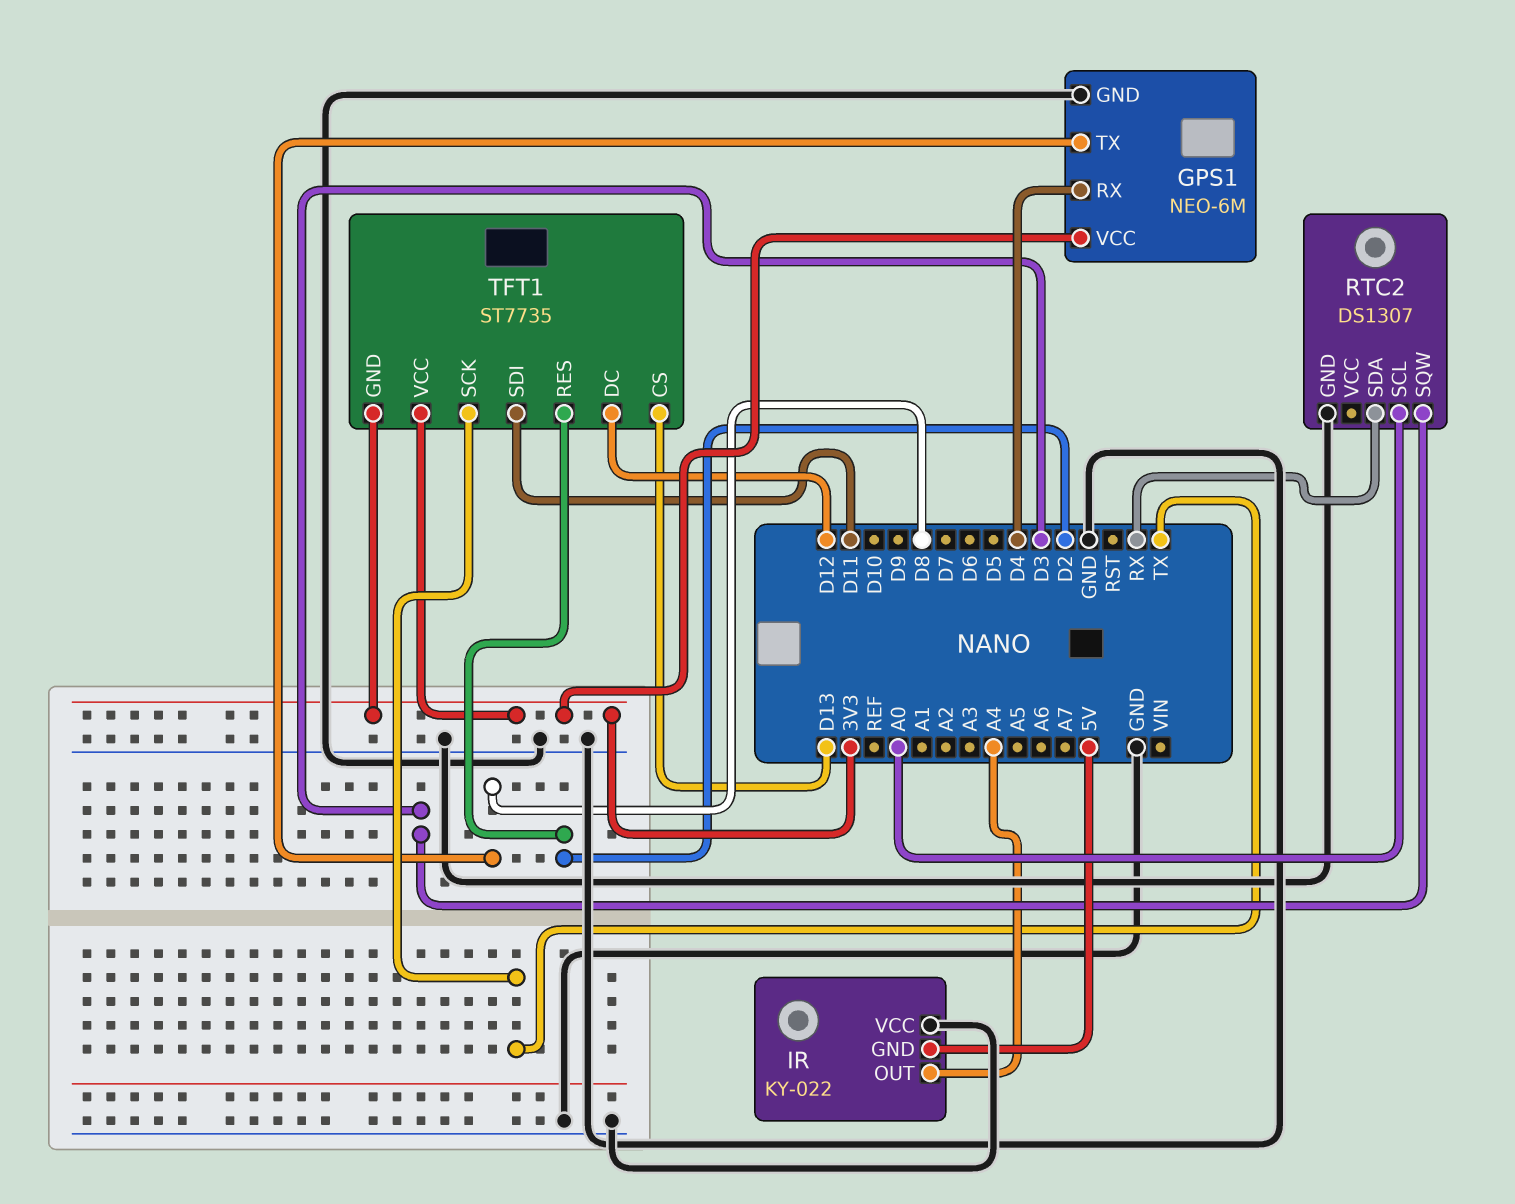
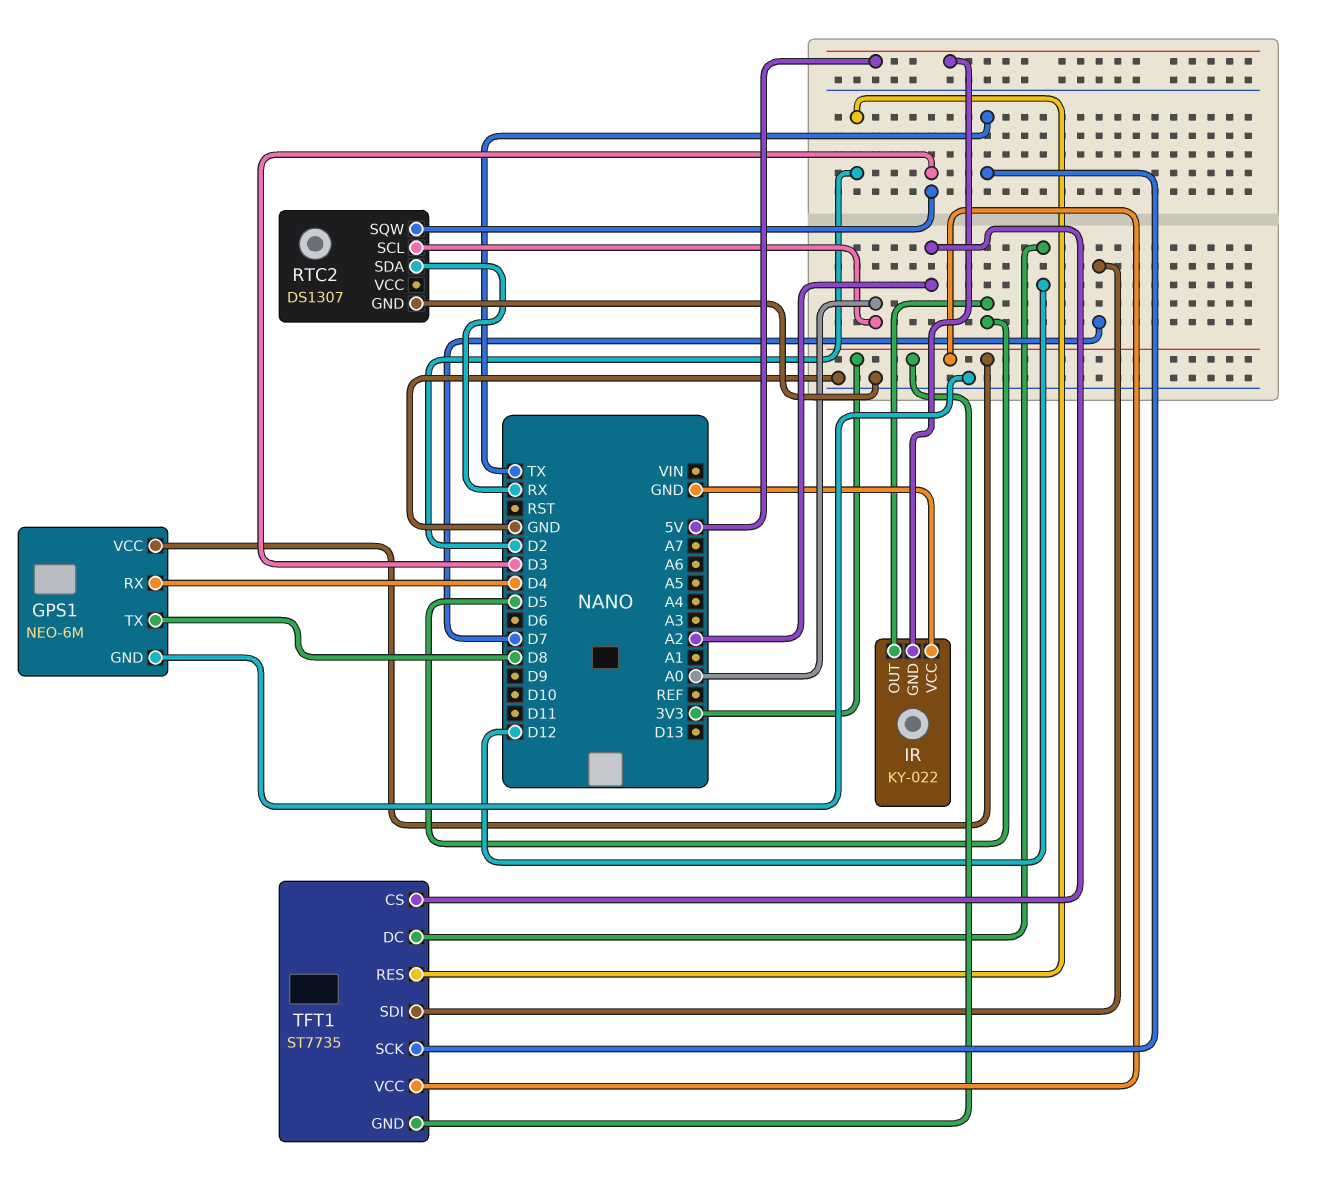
IR pin OUT: A4 -> D5
TFT1 pin CS: D13 -> A2
TFT1 pin SDI: D11 -> D7

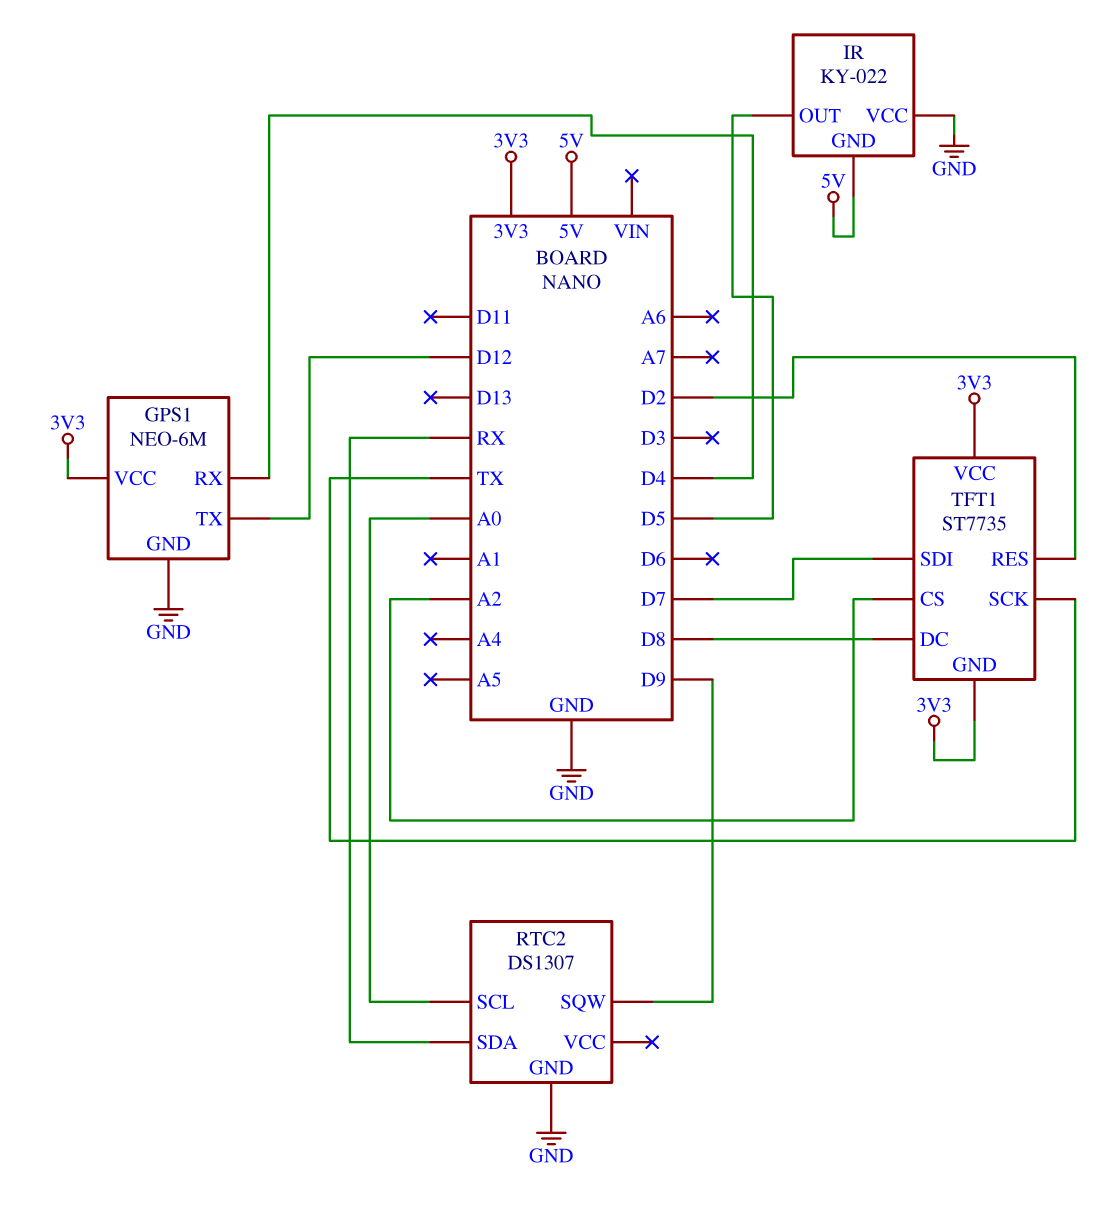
GPS1 pin TX: D8 -> D12
RTC2 pin SQW: D3 -> D9
TFT1 pin DC: D12 -> D8

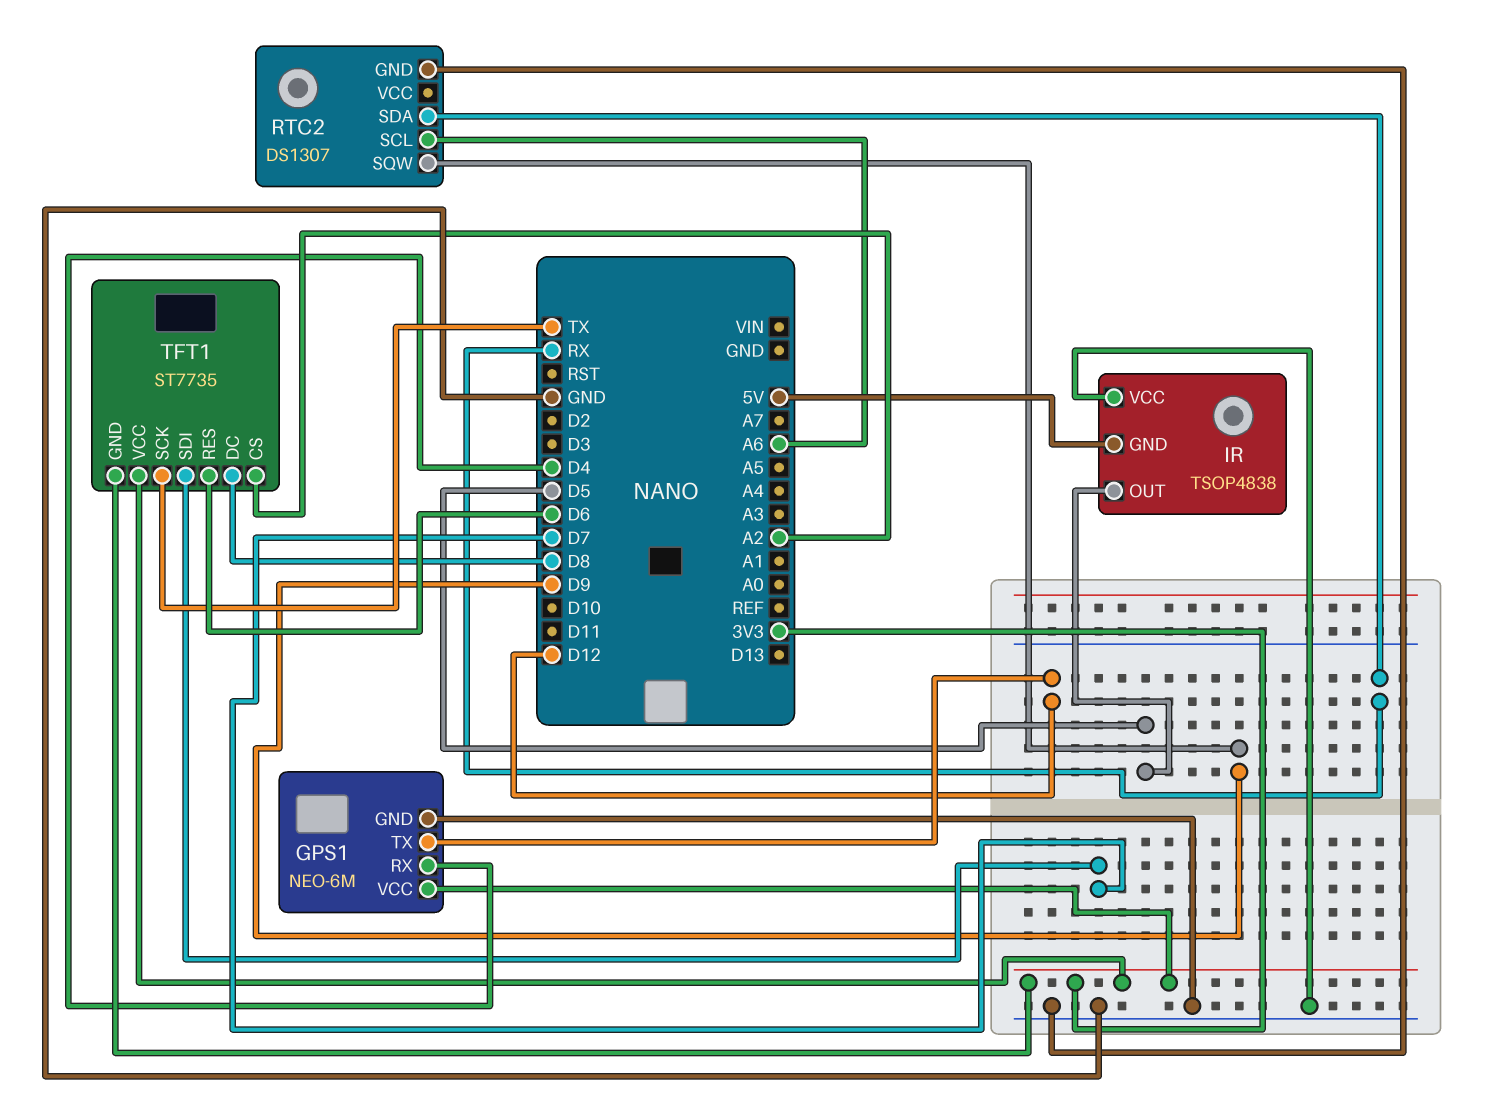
IR: KY-022 -> TSOP4838
RTC2 pin SCL: A0 -> A6
TFT1 pin RES: D2 -> D6

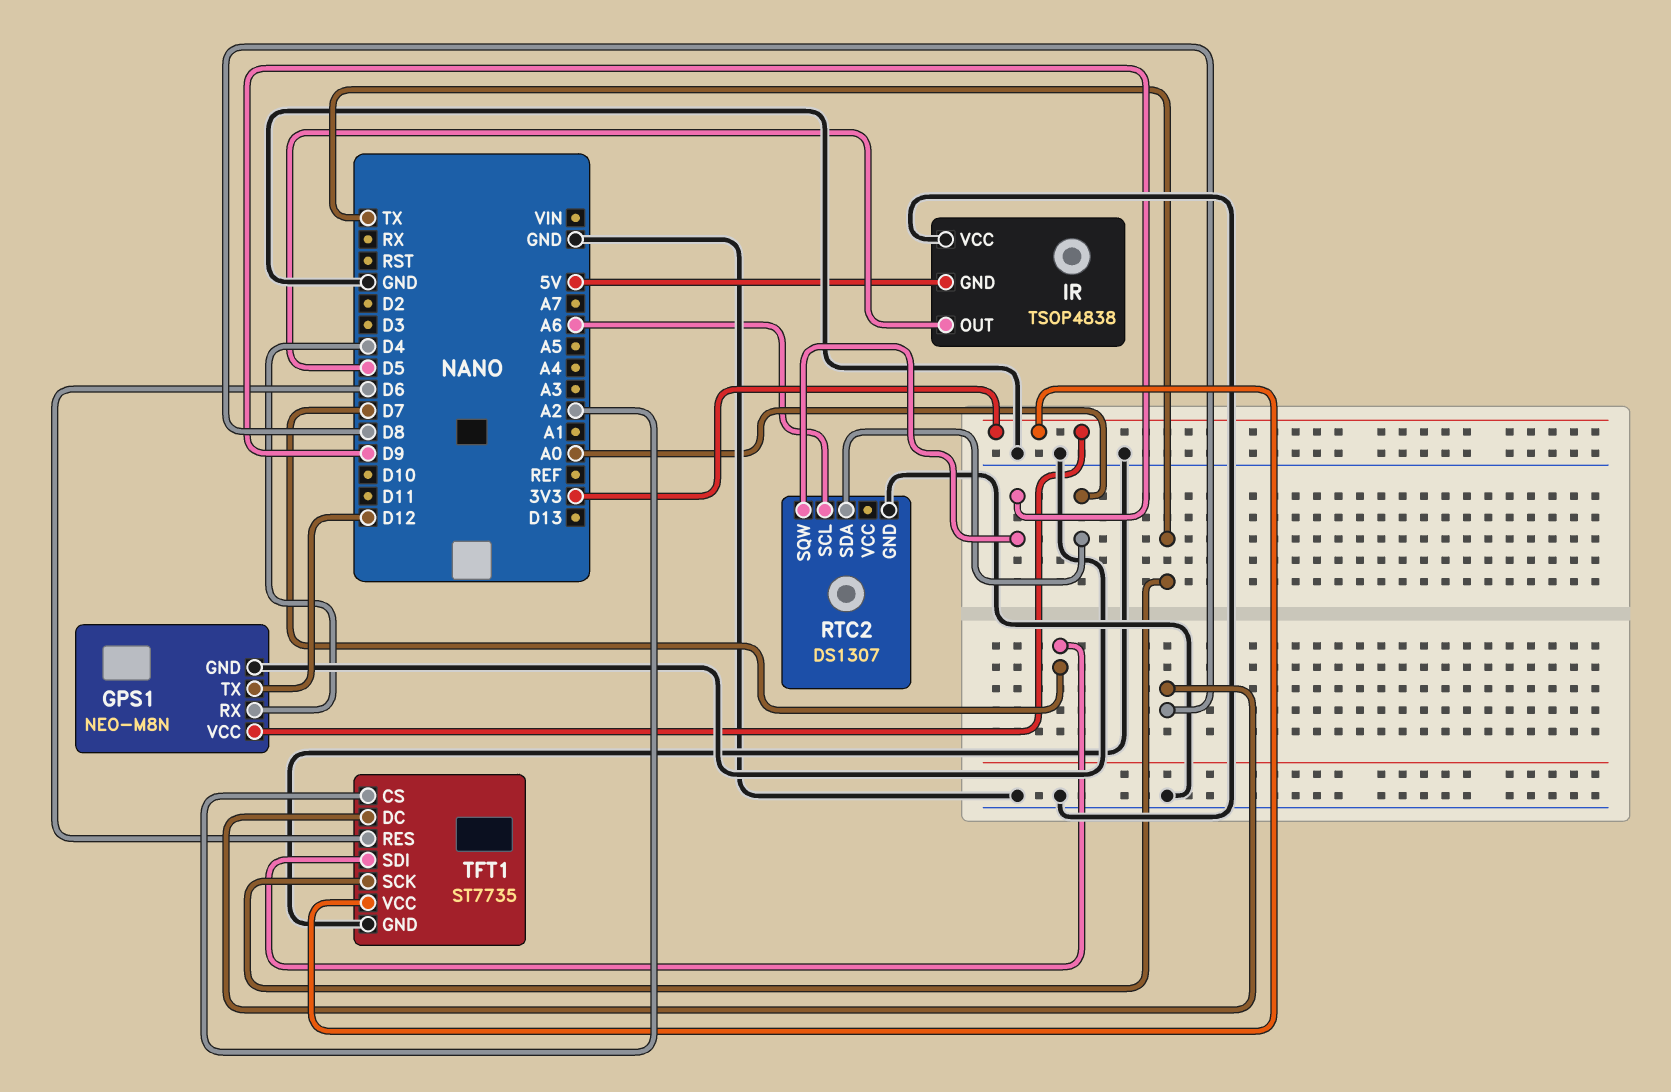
GPS1: NEO-6M -> NEO-M8N
RTC2 pin SDA: RX -> A0
TFT1 pin GND: 3V3 -> GND

